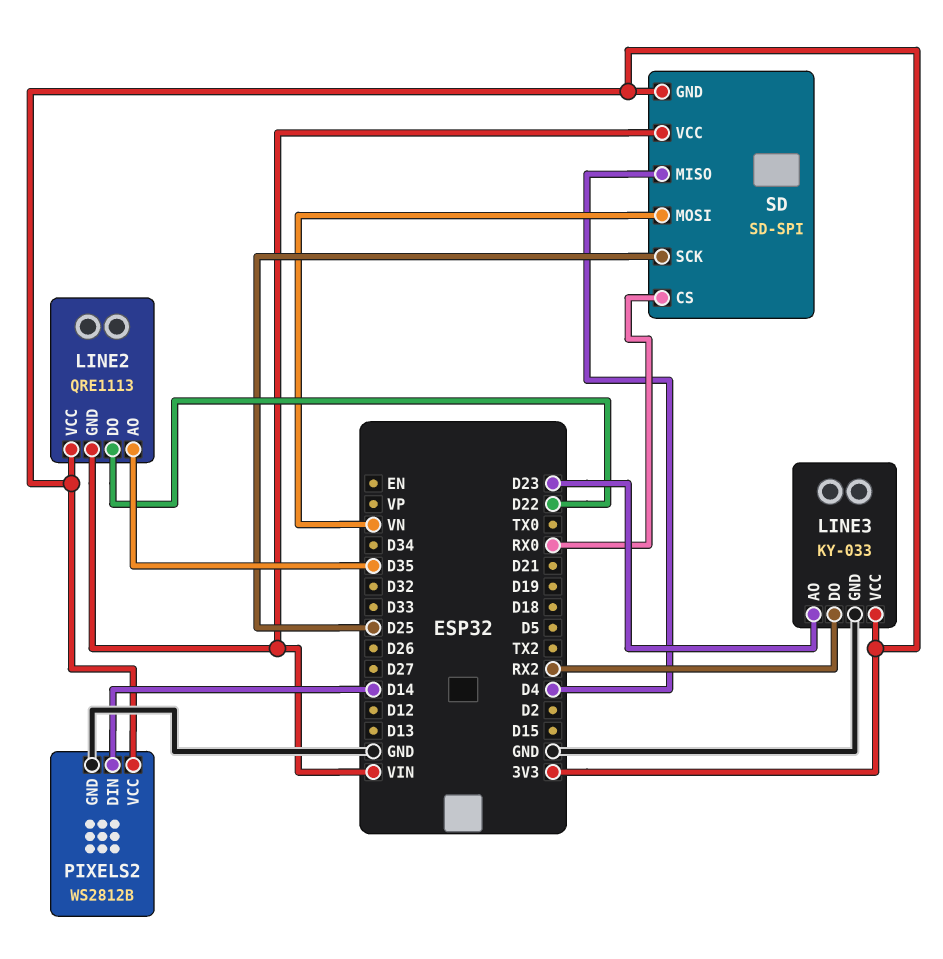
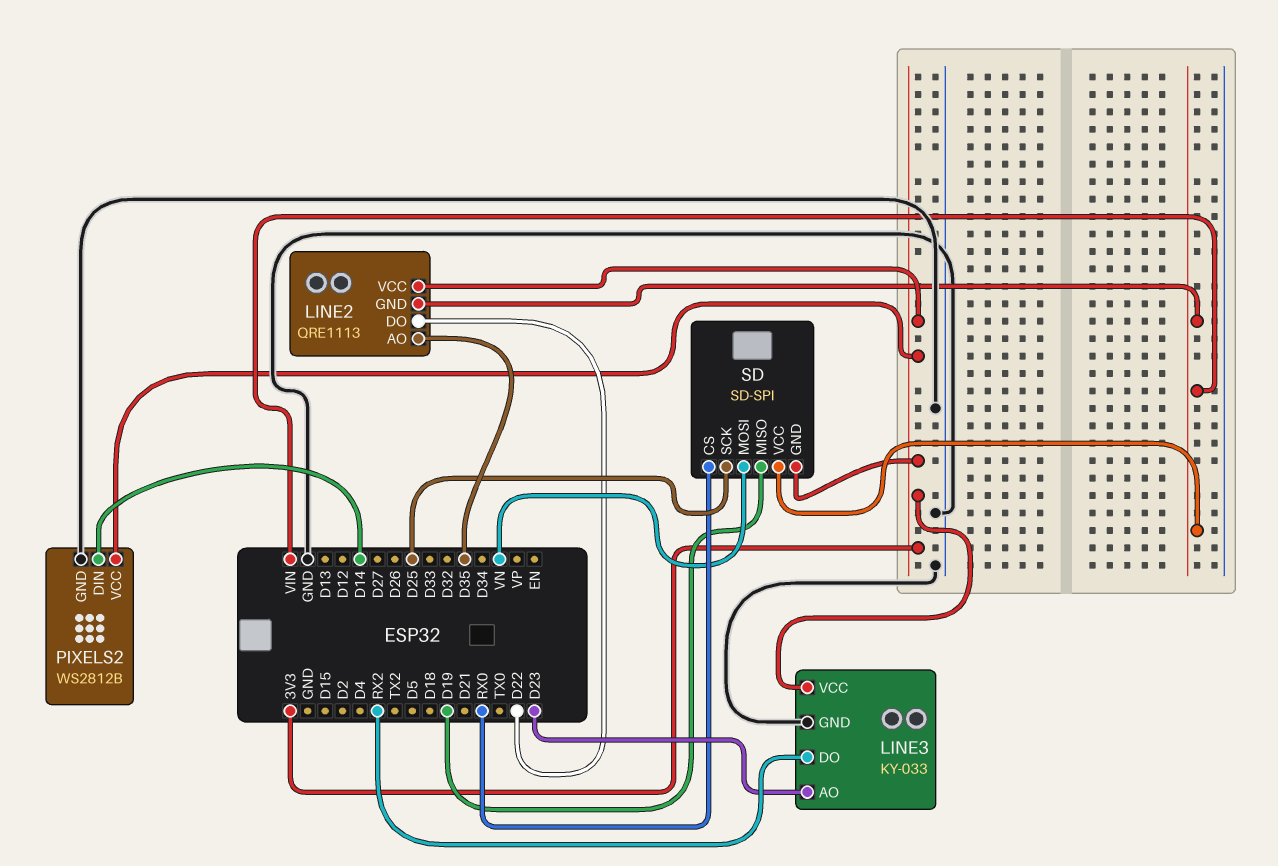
SD pin MISO: D4 -> D19

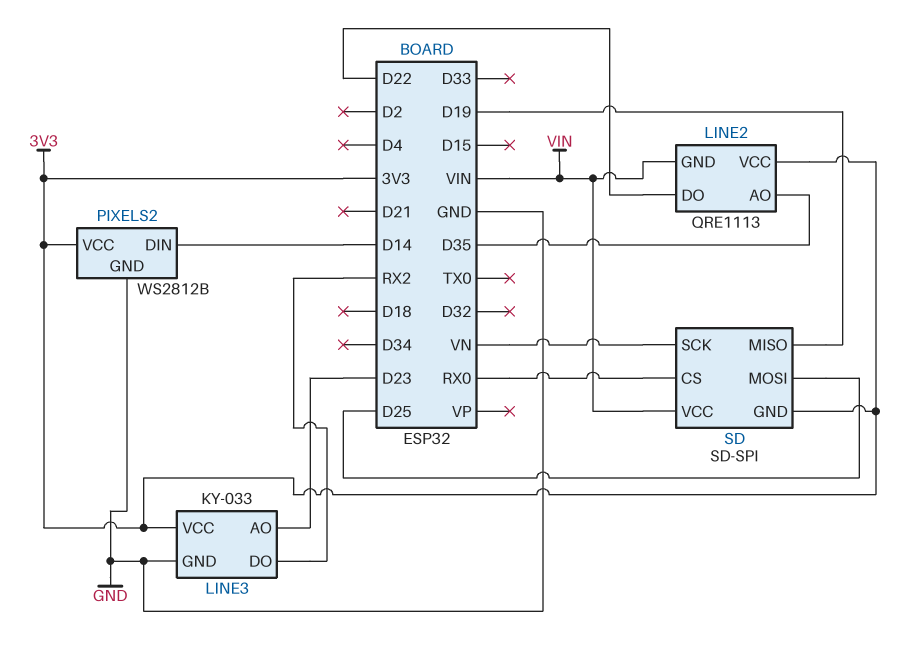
SD pin MOSI: VN -> D25
SD pin SCK: D25 -> VN

